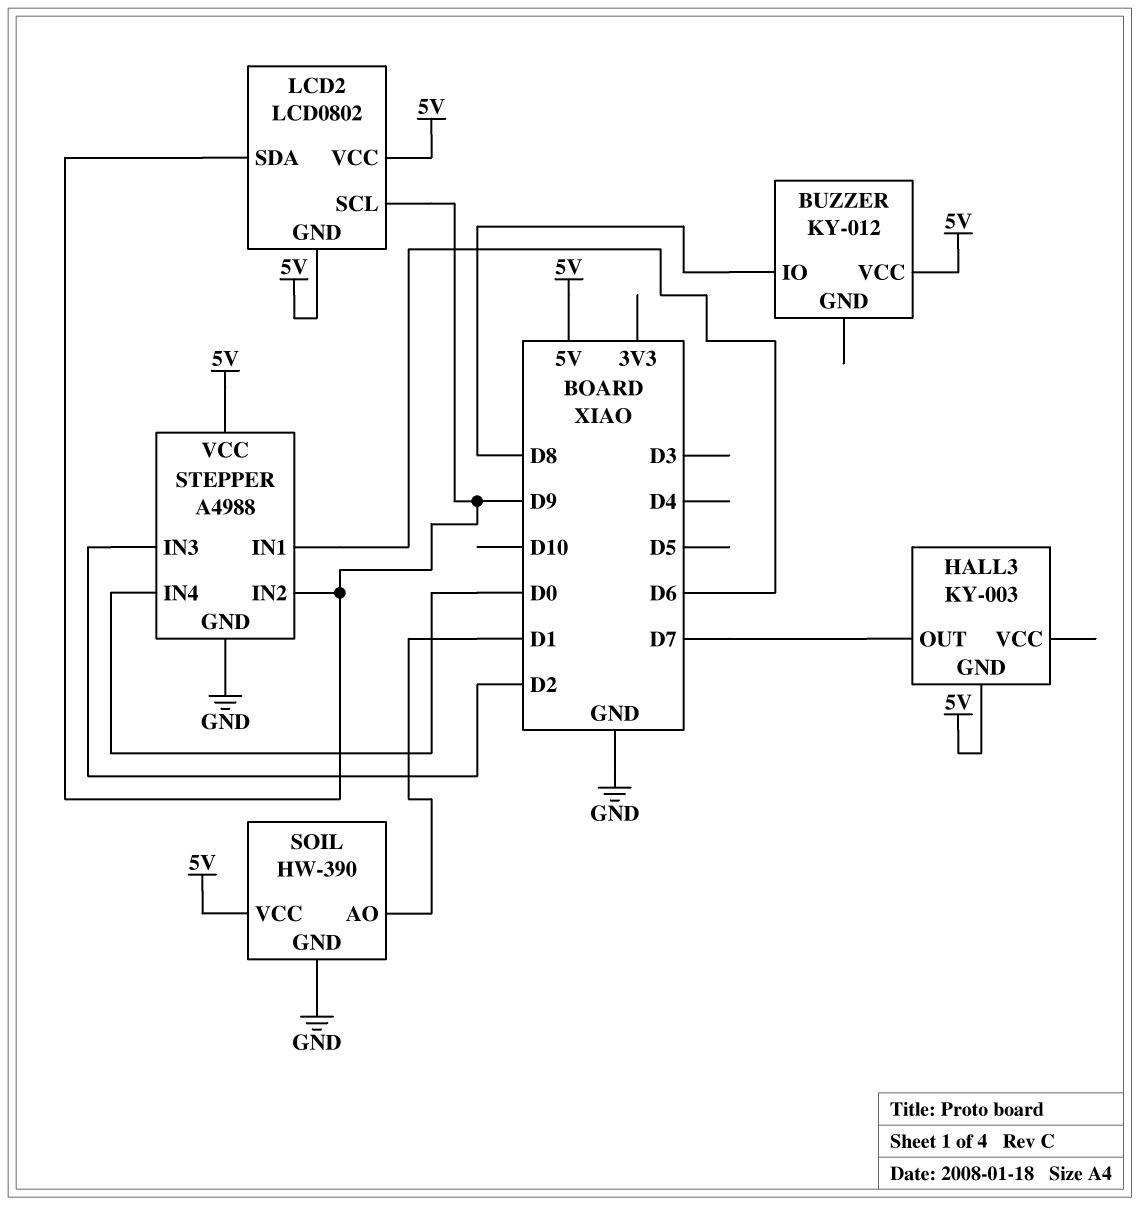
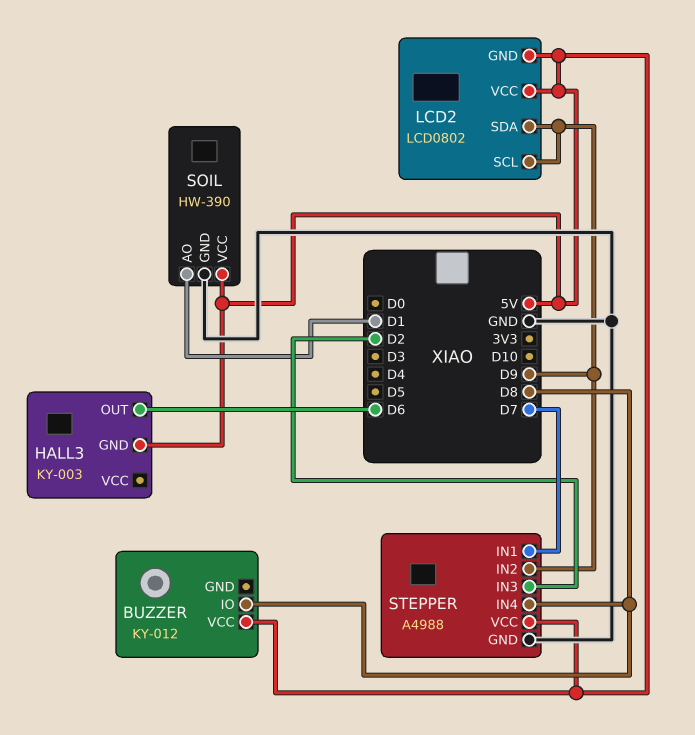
HALL3 pin OUT: D7 -> D6
STEPPER pin IN1: D6 -> D7
STEPPER pin IN4: D0 -> D8

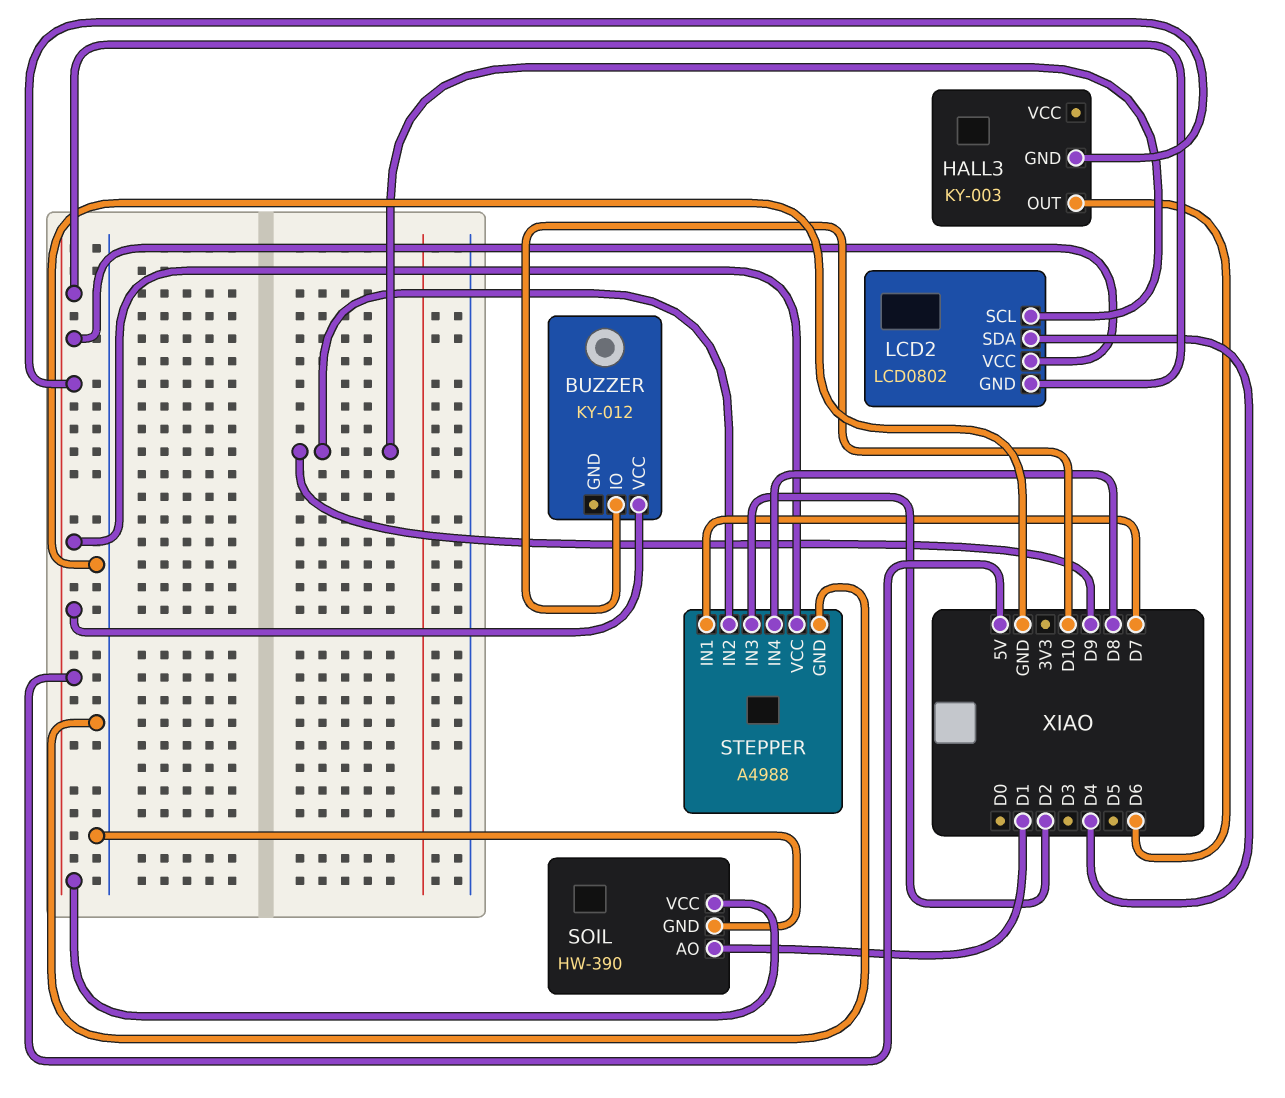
BUZZER pin IO: D8 -> D10
LCD2 pin SDA: D9 -> D4

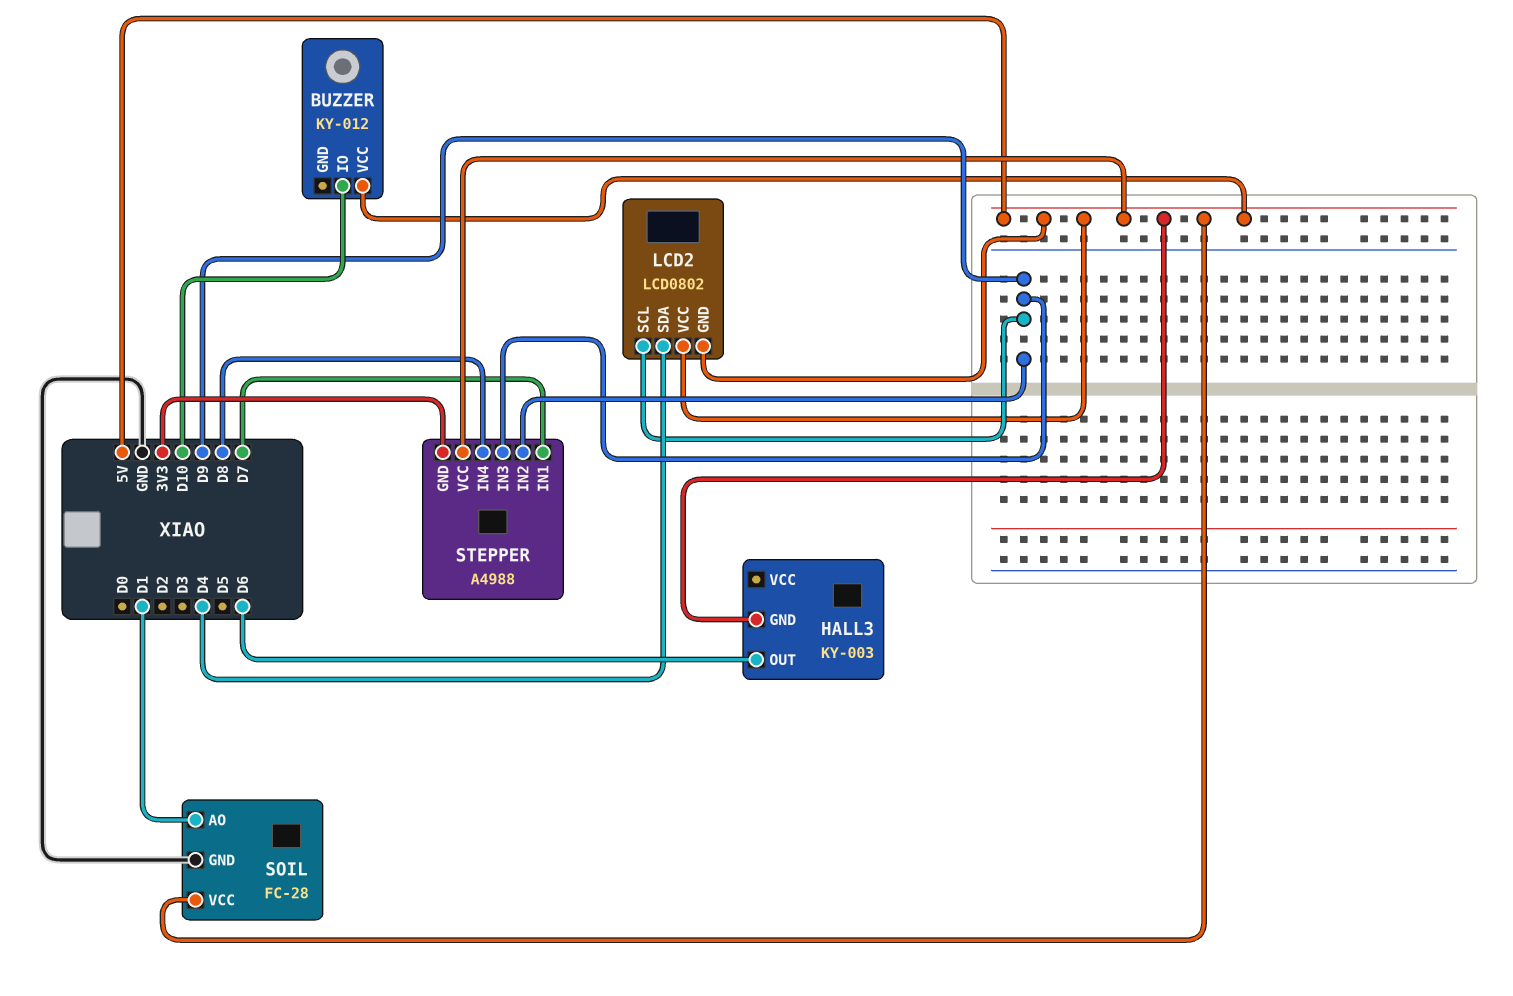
SOIL: HW-390 -> FC-28
STEPPER pin GND: GND -> 3V3
STEPPER pin IN3: D2 -> D9

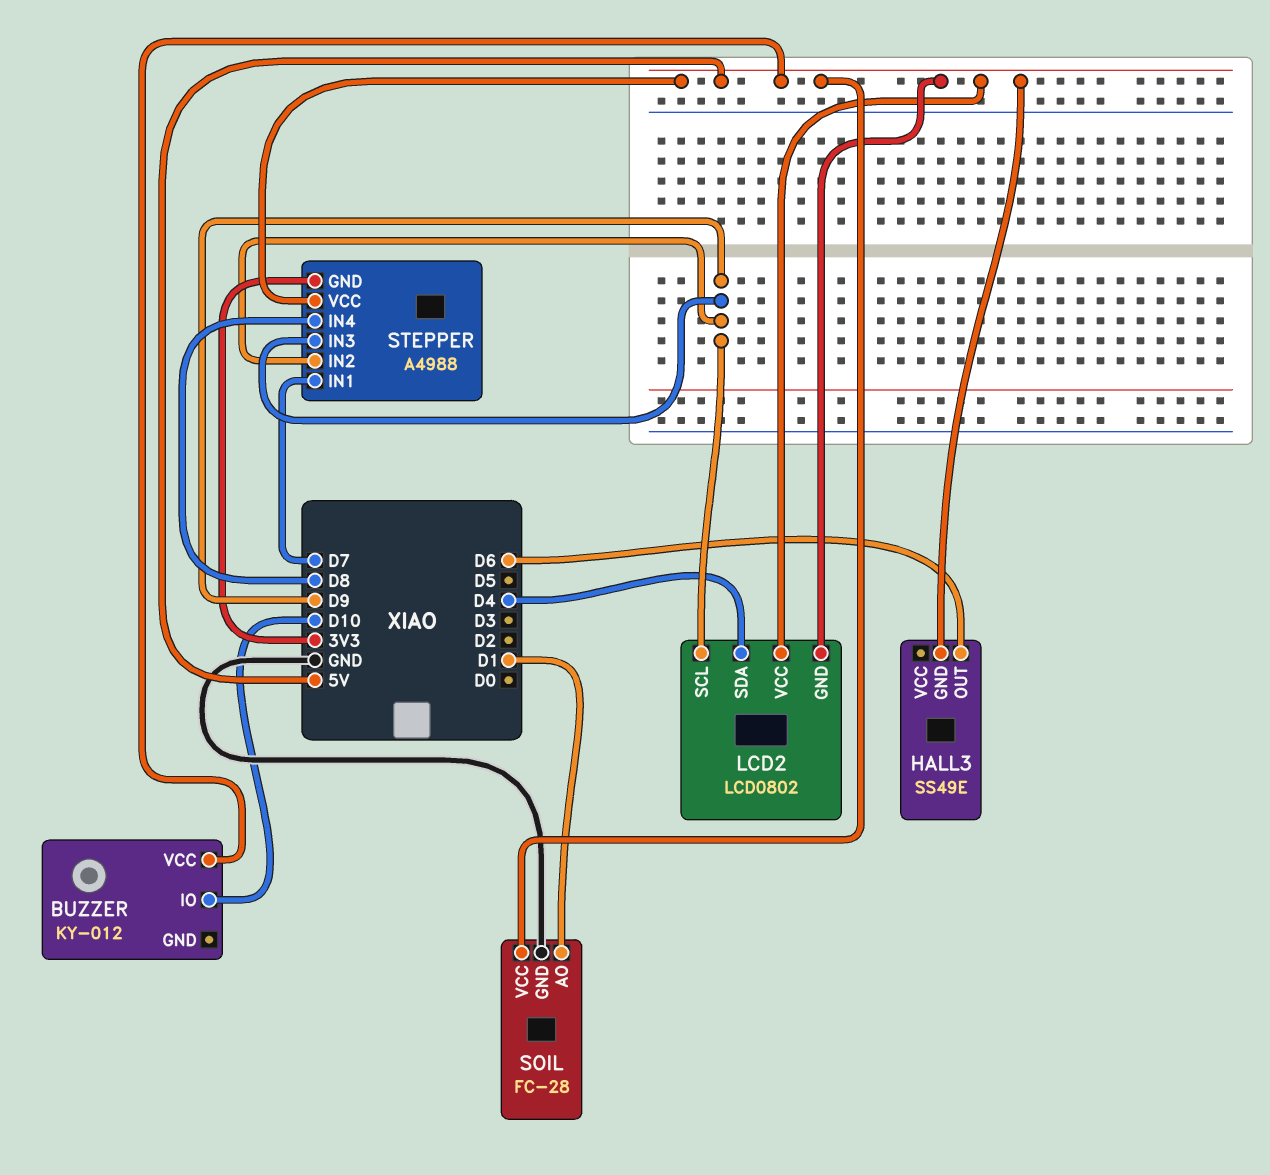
HALL3: KY-003 -> SS49E

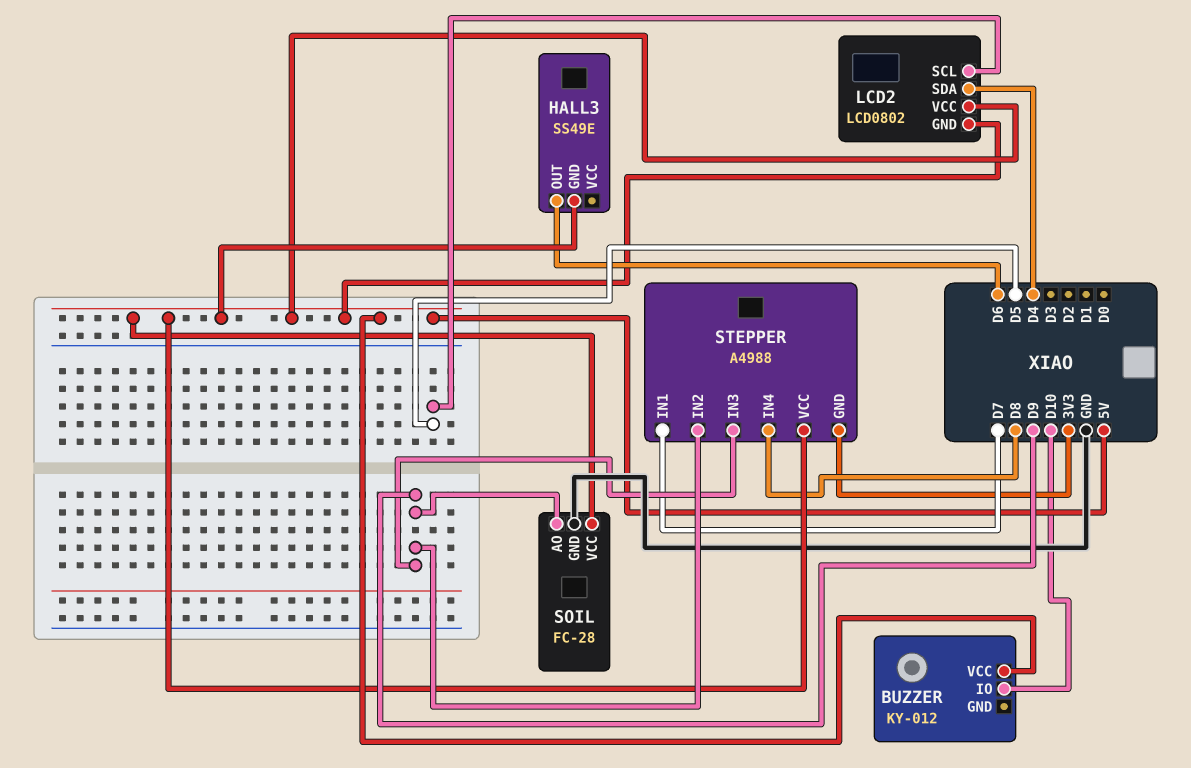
LCD2 pin SCL: D9 -> D5
SOIL pin AO: D1 -> D9

